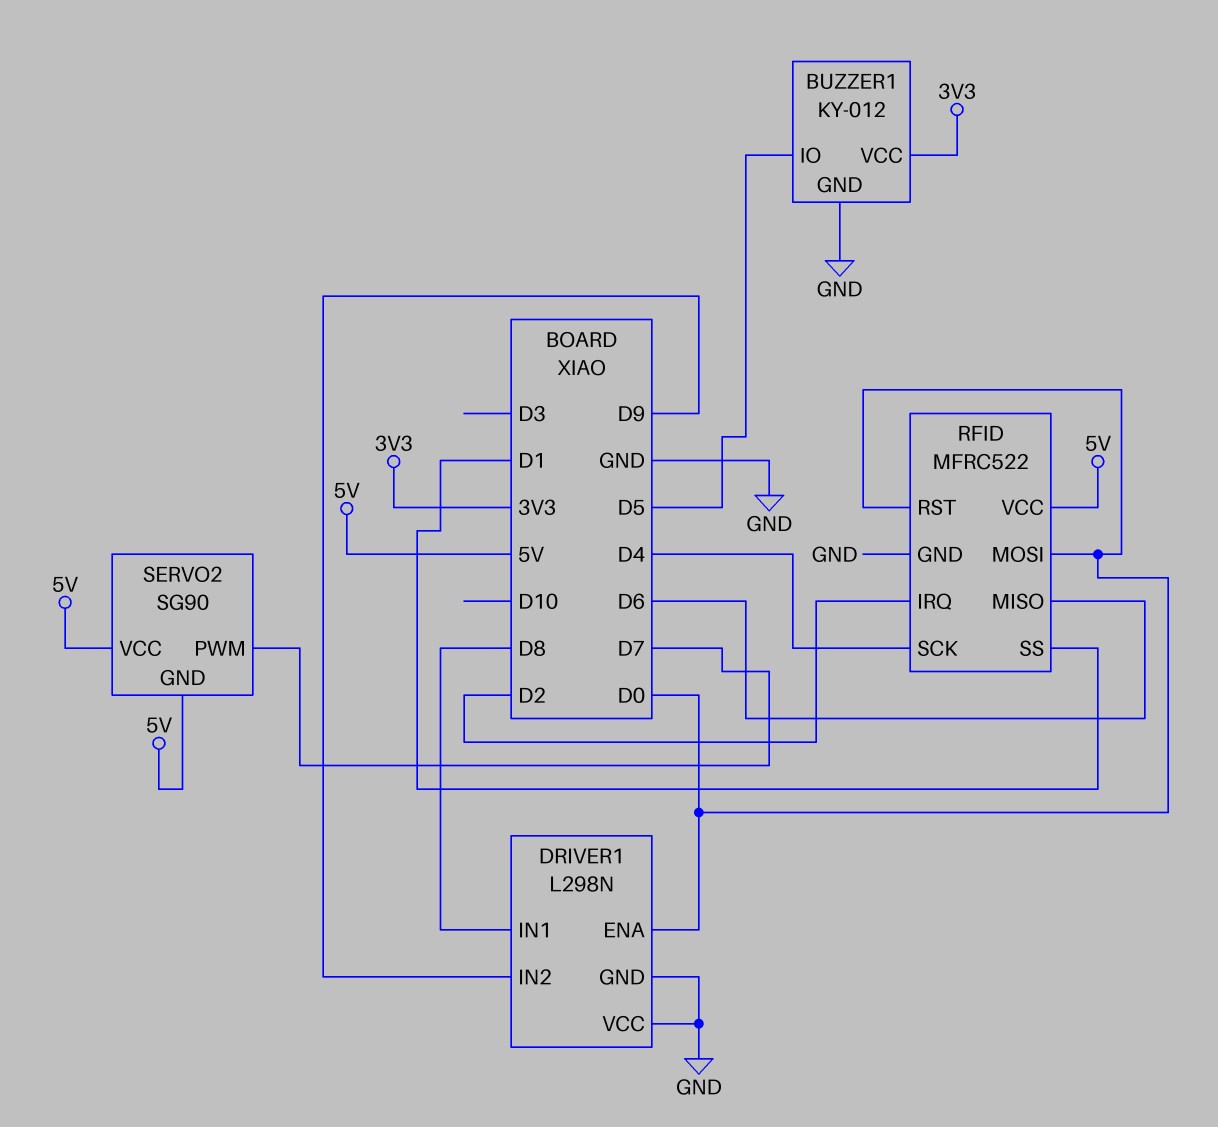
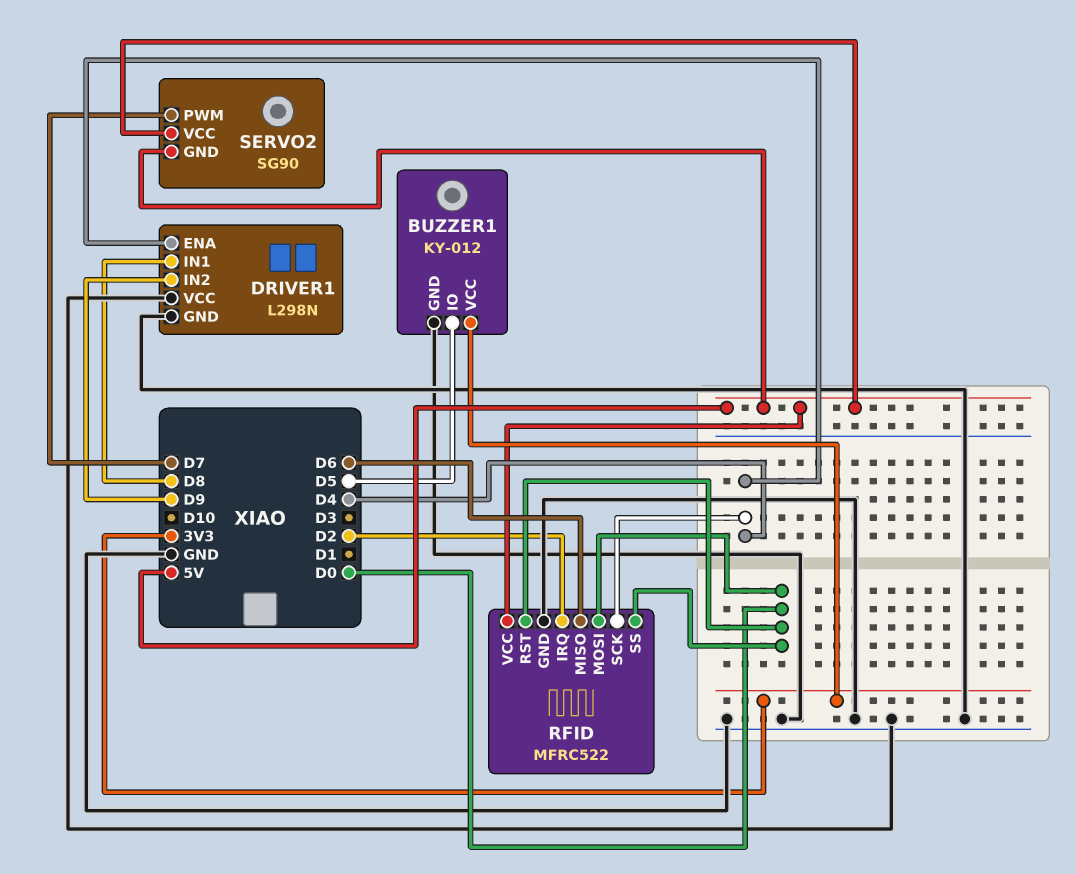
DRIVER1 pin ENA: D0 -> D4
RFID pin SS: D1 -> D0

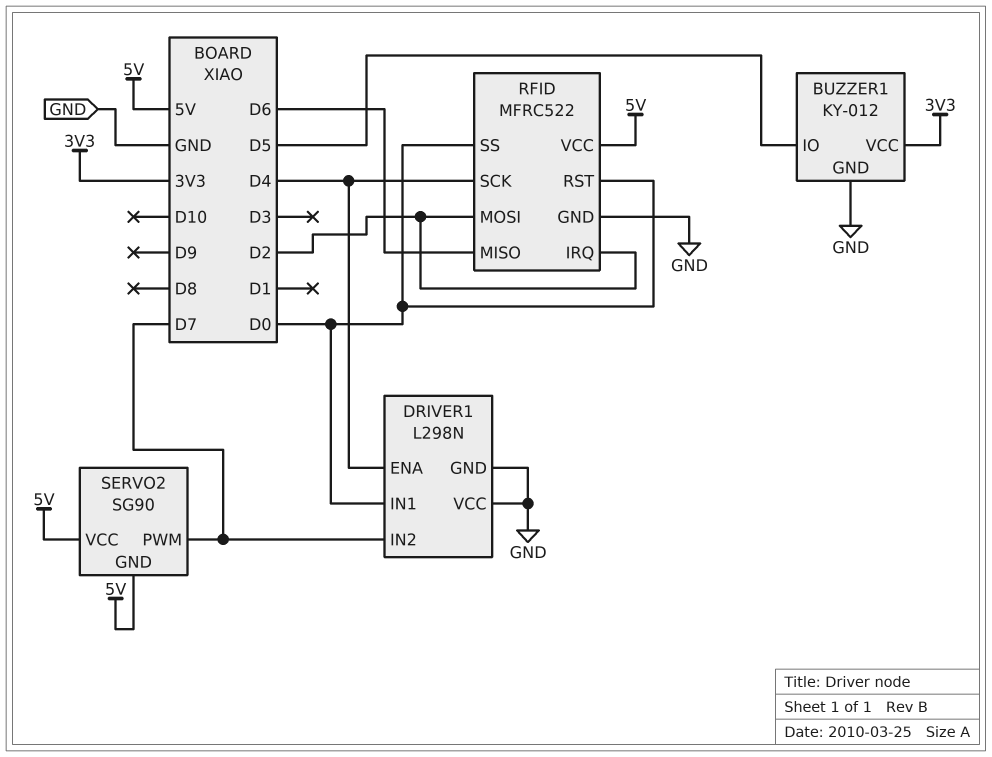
DRIVER1 pin IN1: D8 -> D0
DRIVER1 pin IN2: D9 -> D7
RFID pin MOSI: D0 -> D2

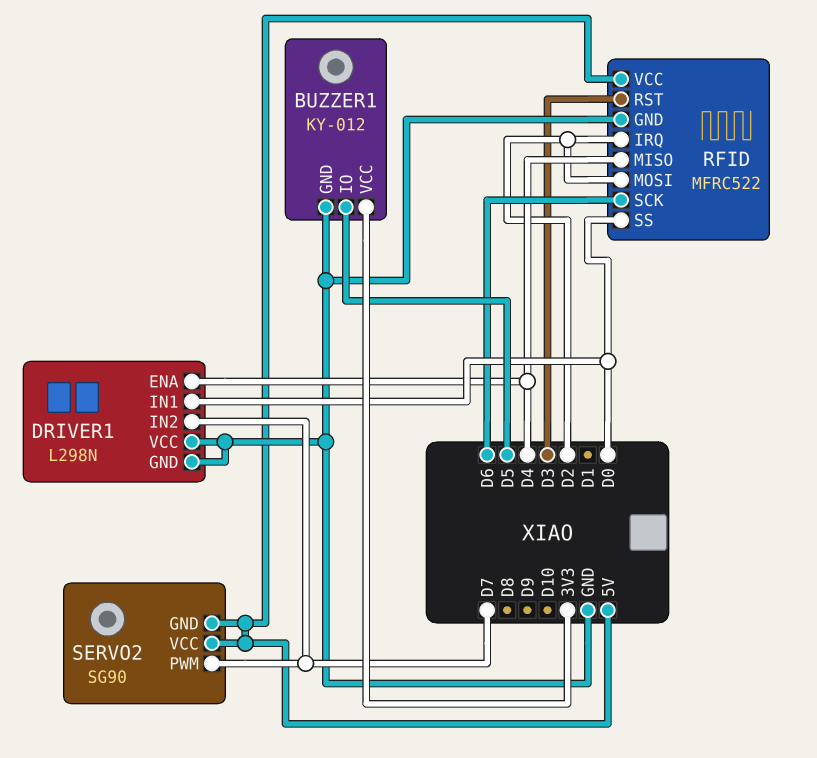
RFID pin MISO: D6 -> D4
RFID pin RST: D0 -> D3
RFID pin SCK: D4 -> D6

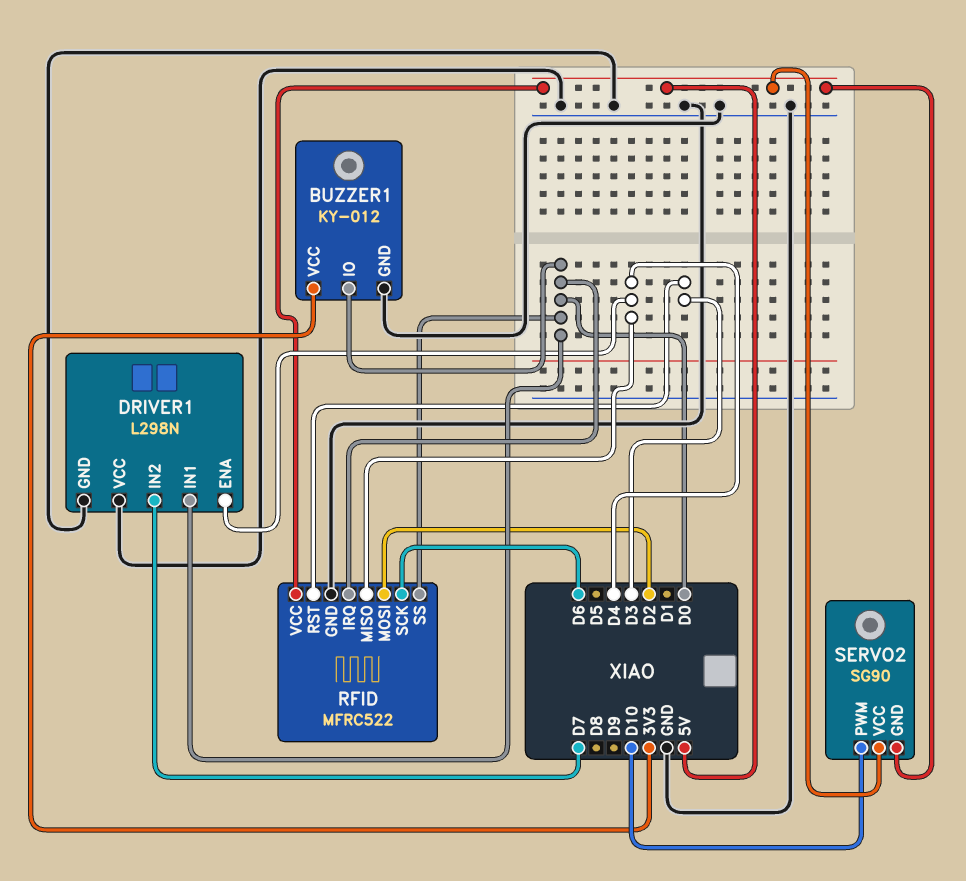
BUZZER1 pin IO: D5 -> D0
RFID pin IRQ: D2 -> D0
SERVO2 pin PWM: D7 -> D10

